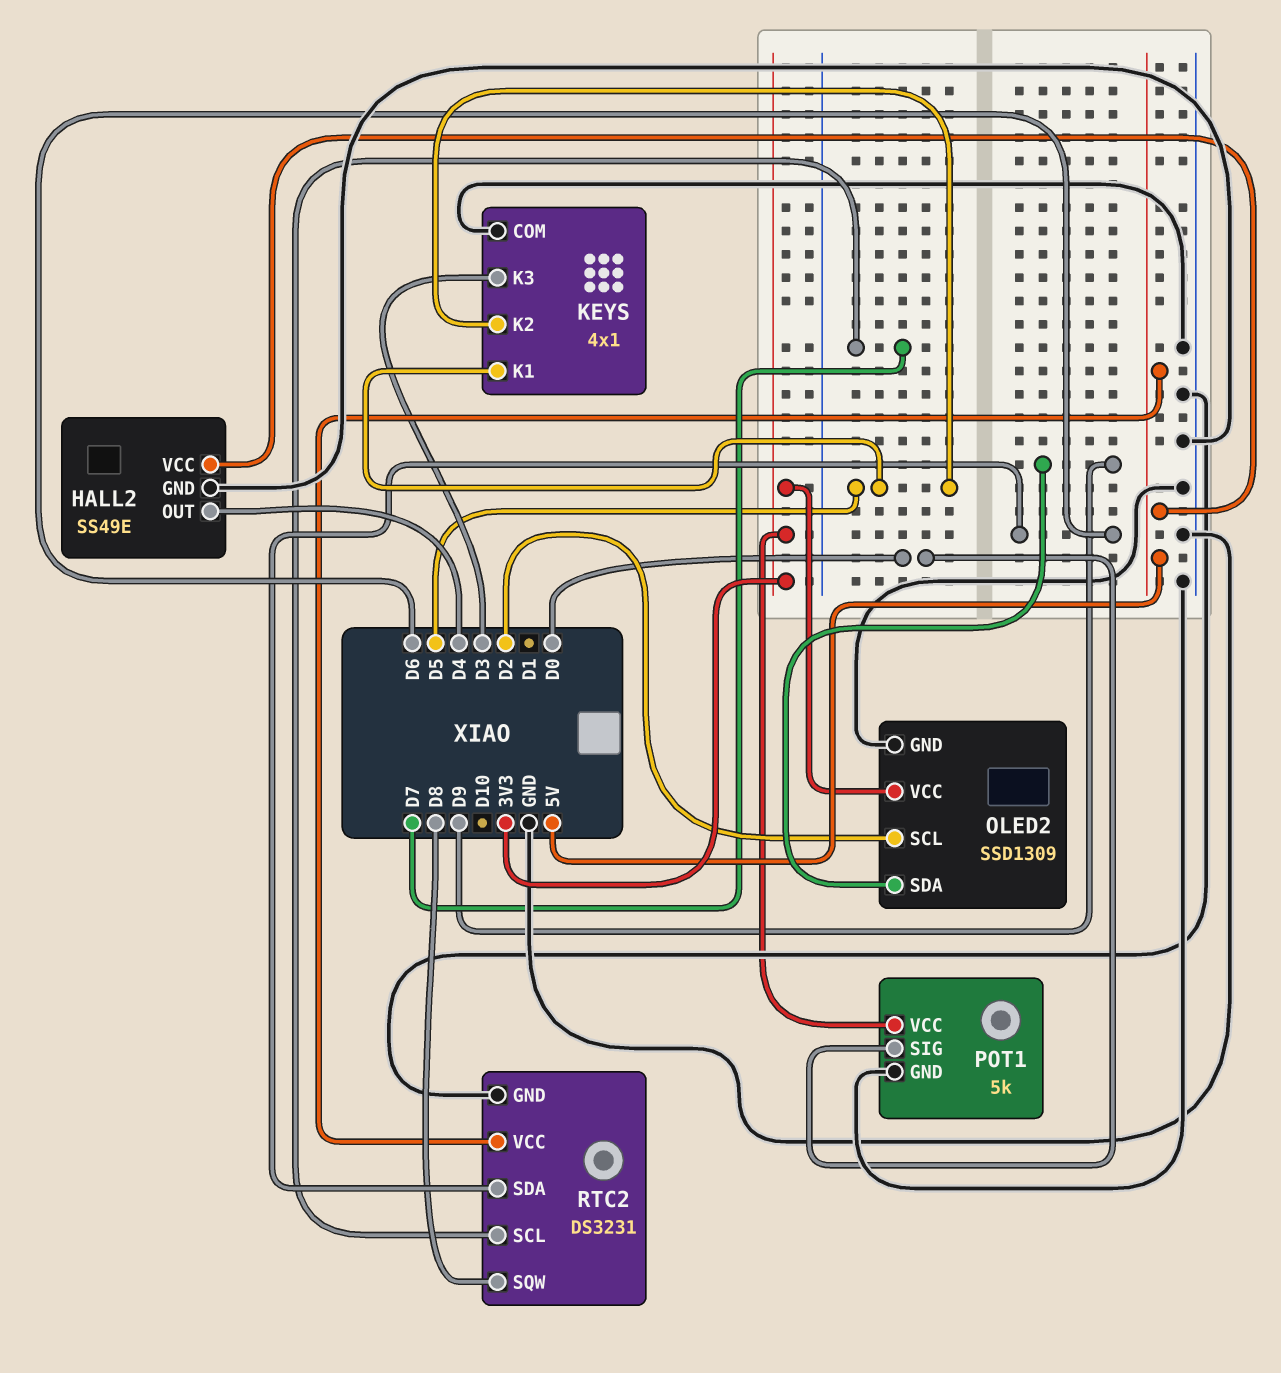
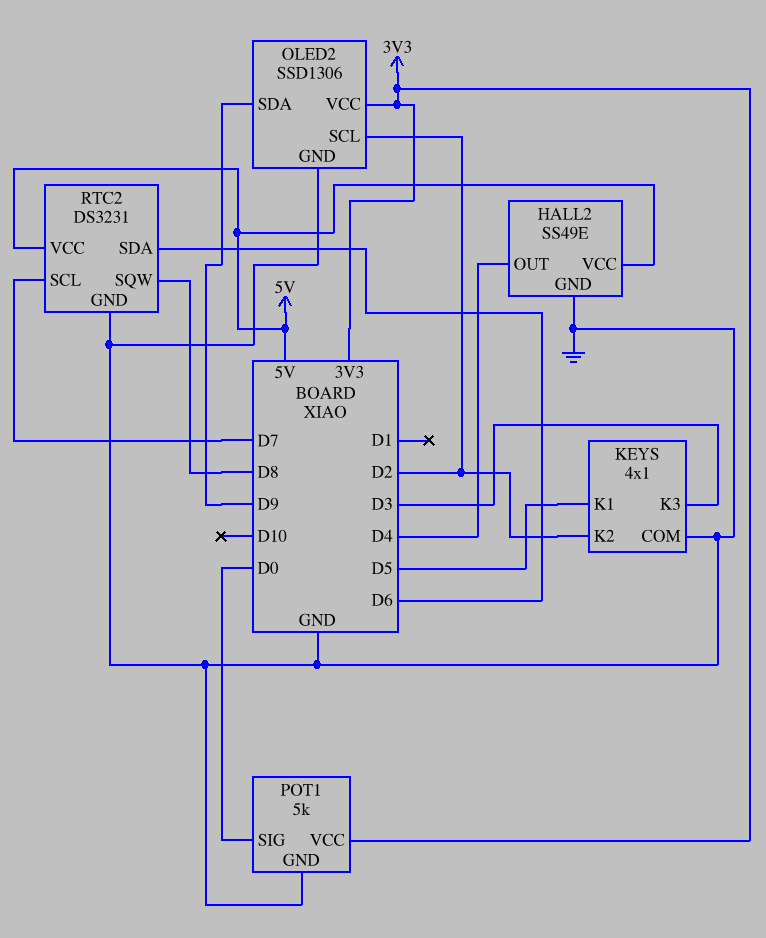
KEYS pin K2: D5 -> D2
OLED2: SSD1309 -> SSD1306

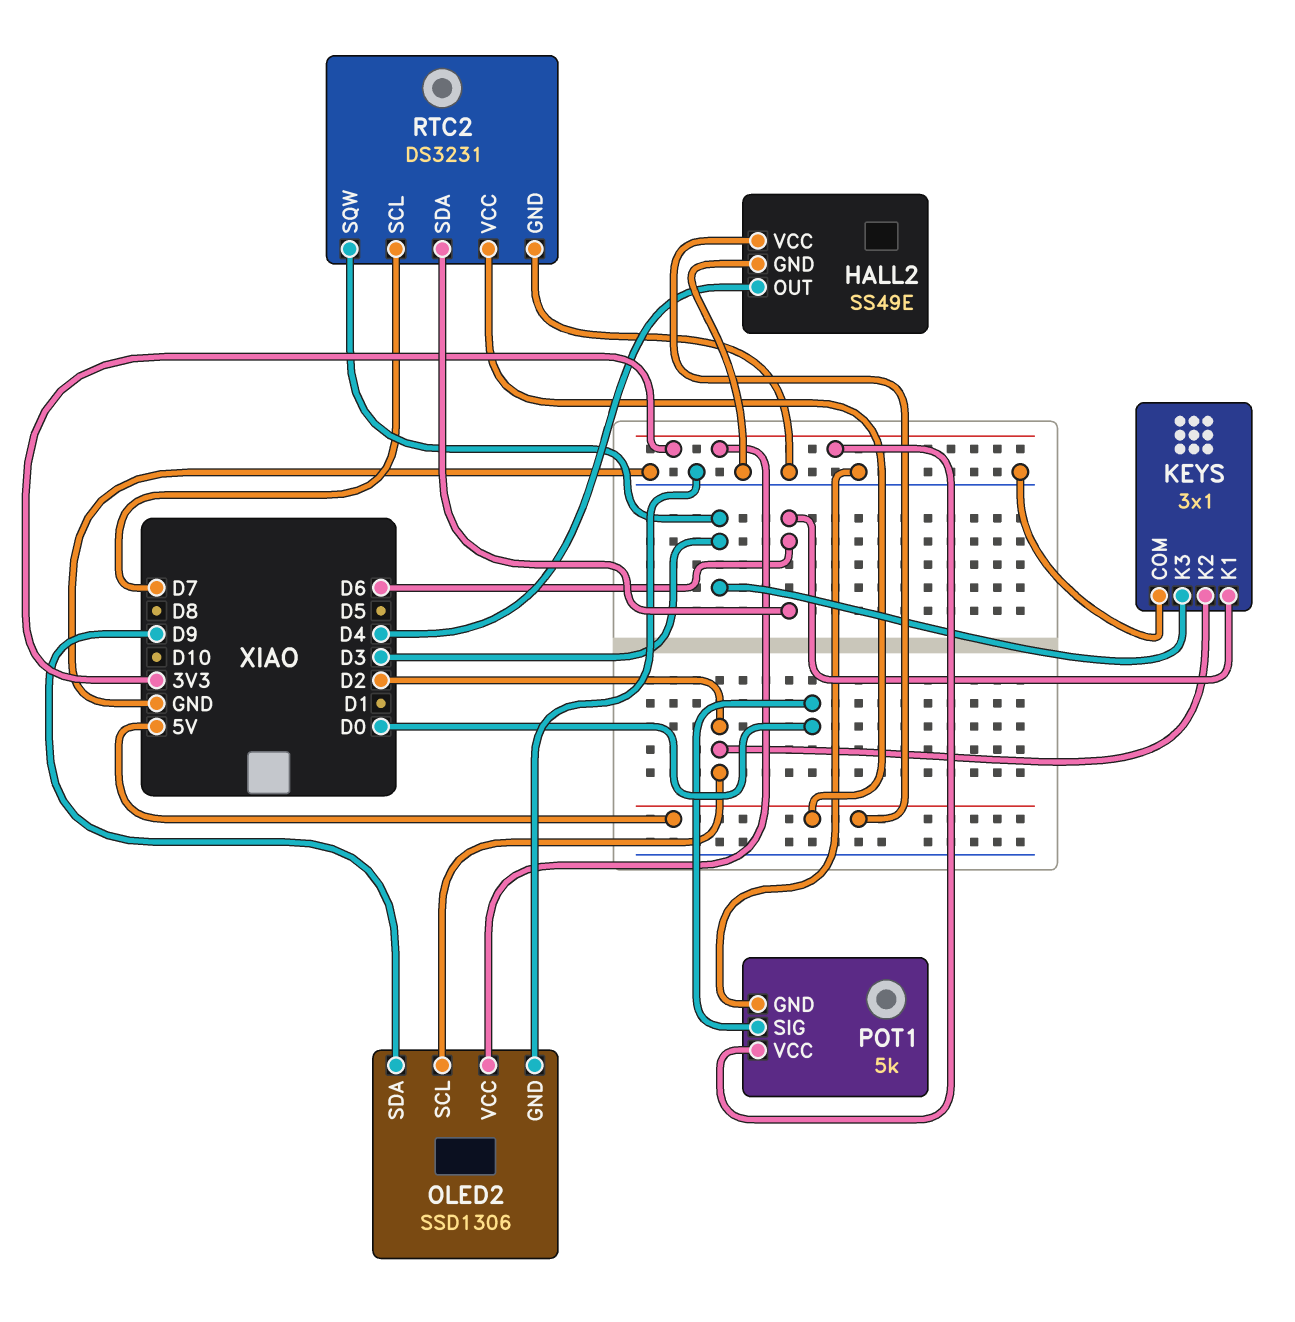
KEYS: 4x1 -> 3x1
KEYS pin K1: D5 -> D6
RTC2 pin SQW: D8 -> D3

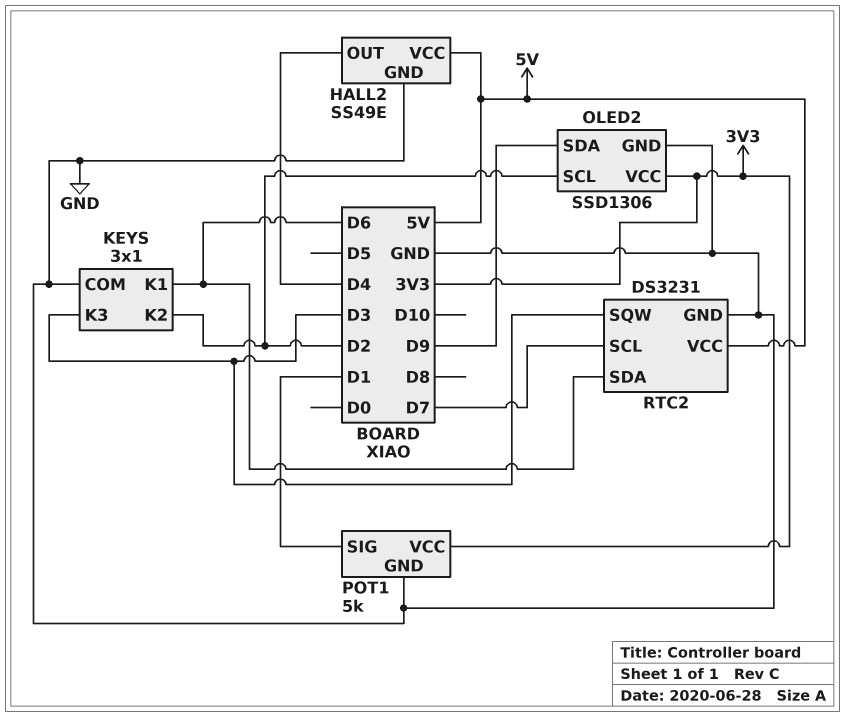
POT1 pin SIG: D0 -> D1

